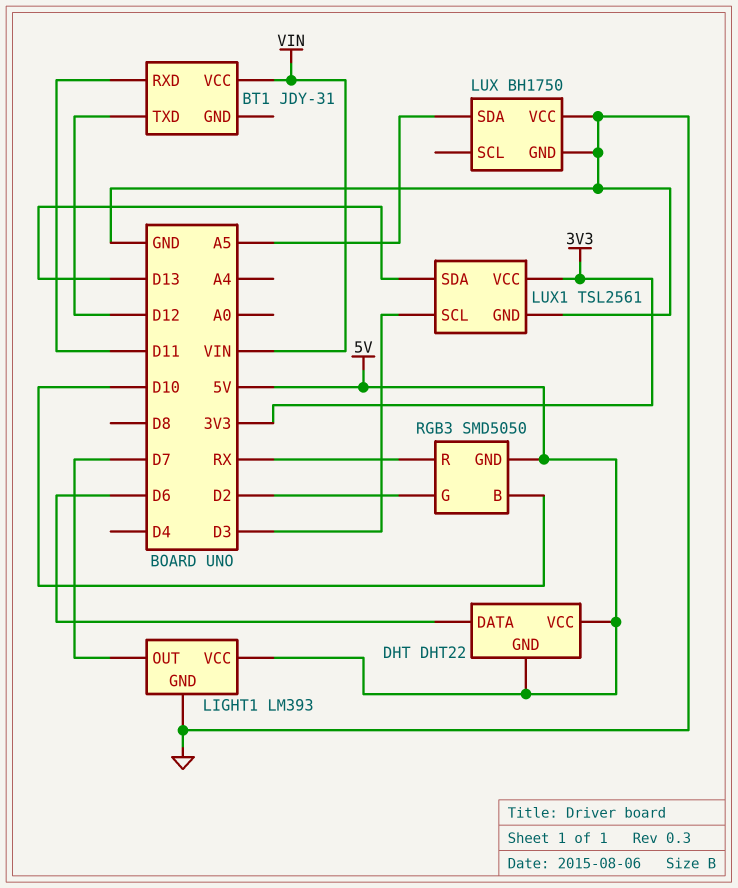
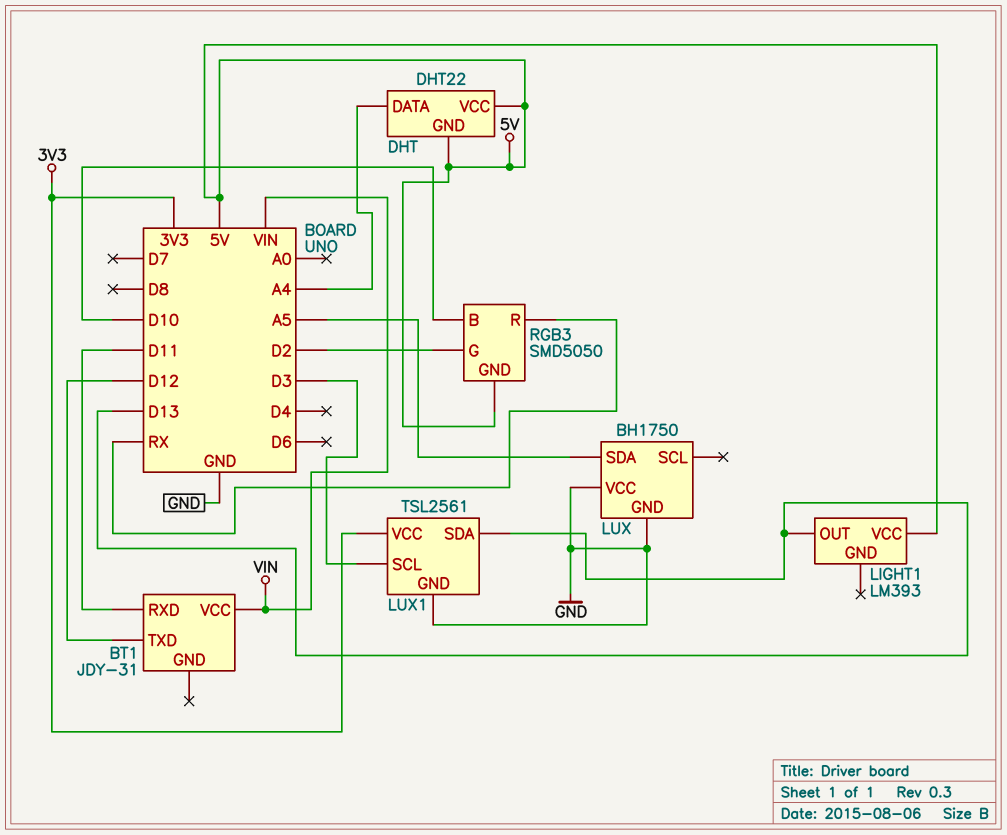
DHT pin DATA: D6 -> A4
LIGHT1 pin GND: GND -> none
LIGHT1 pin OUT: D7 -> D13

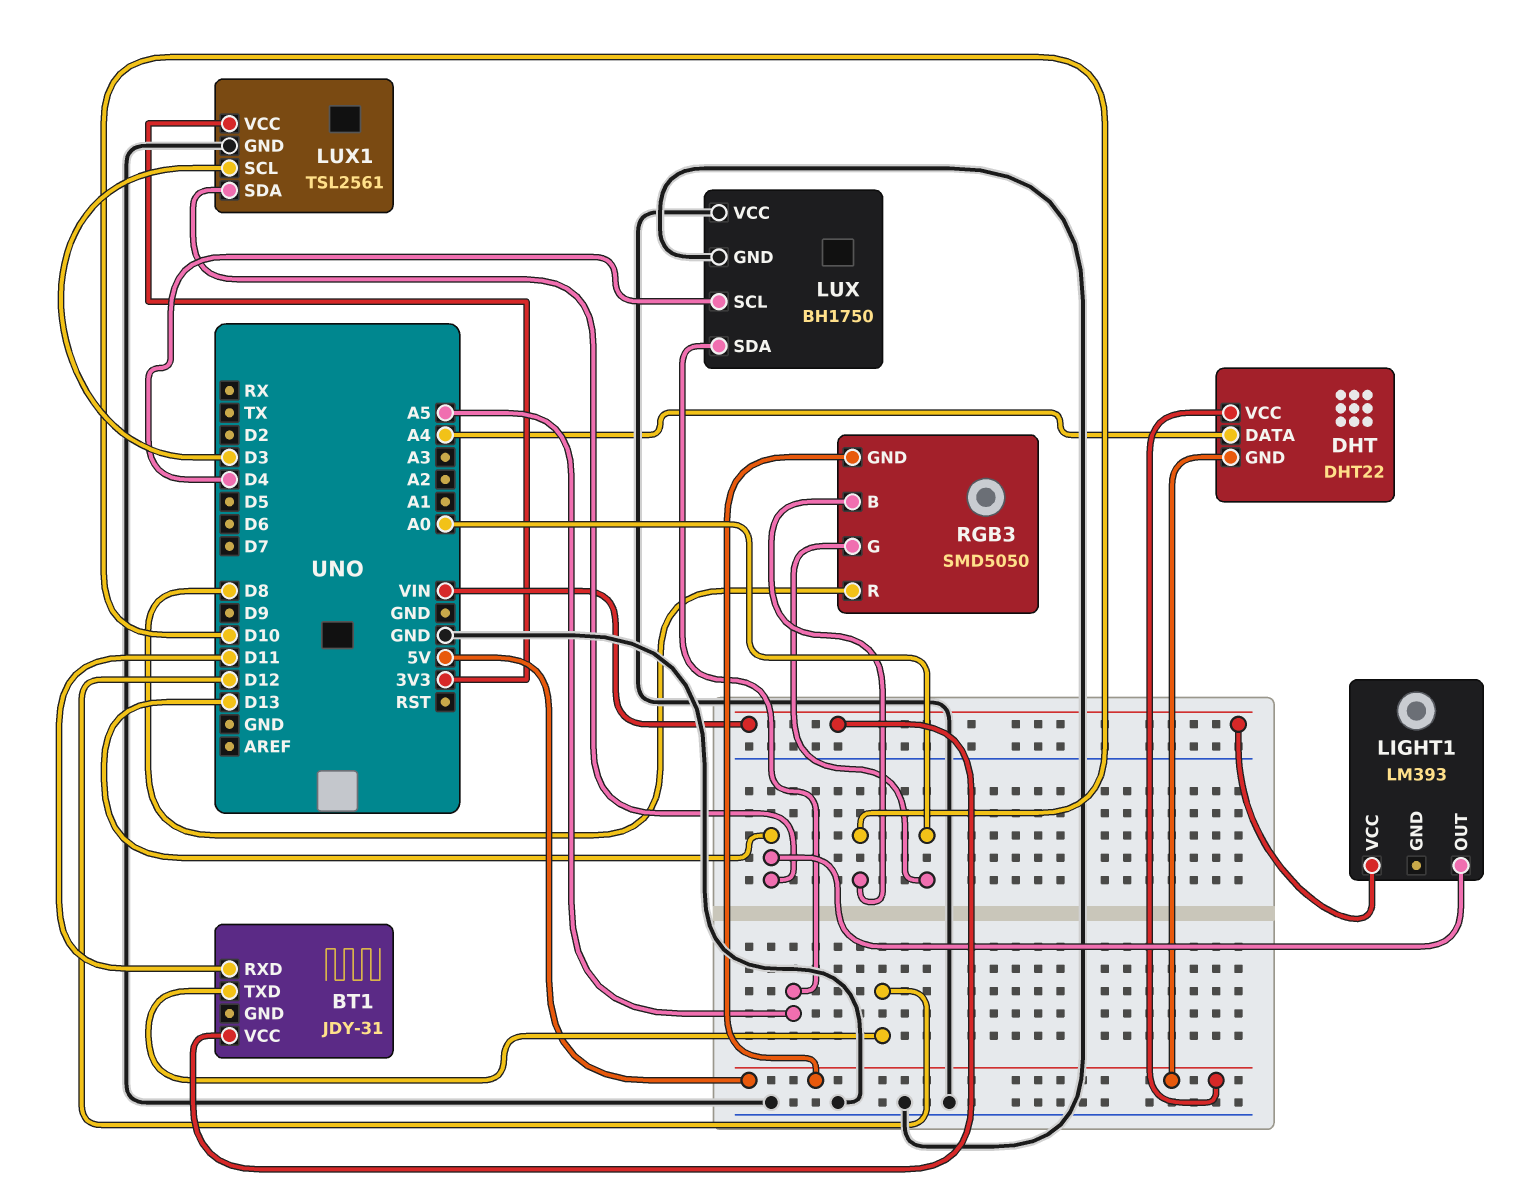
LIGHT1 pin VCC: 5V -> VIN
LUX pin SCL: none -> D4
RGB3 pin G: D2 -> A0
RGB3 pin R: RX -> D8

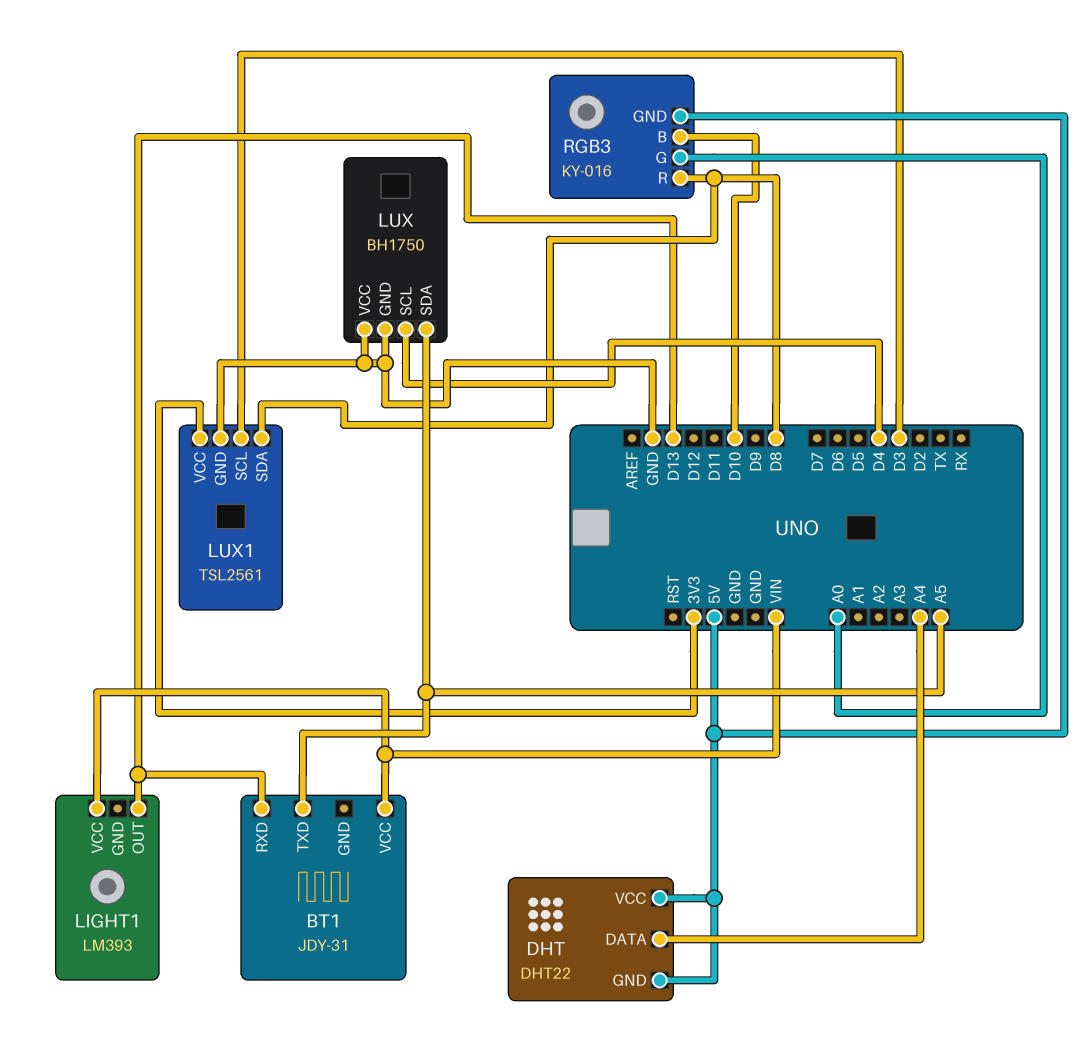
BT1 pin RXD: D11 -> D13
BT1 pin TXD: D12 -> A5
LUX1 pin SDA: D13 -> D8
RGB3: SMD5050 -> KY-016

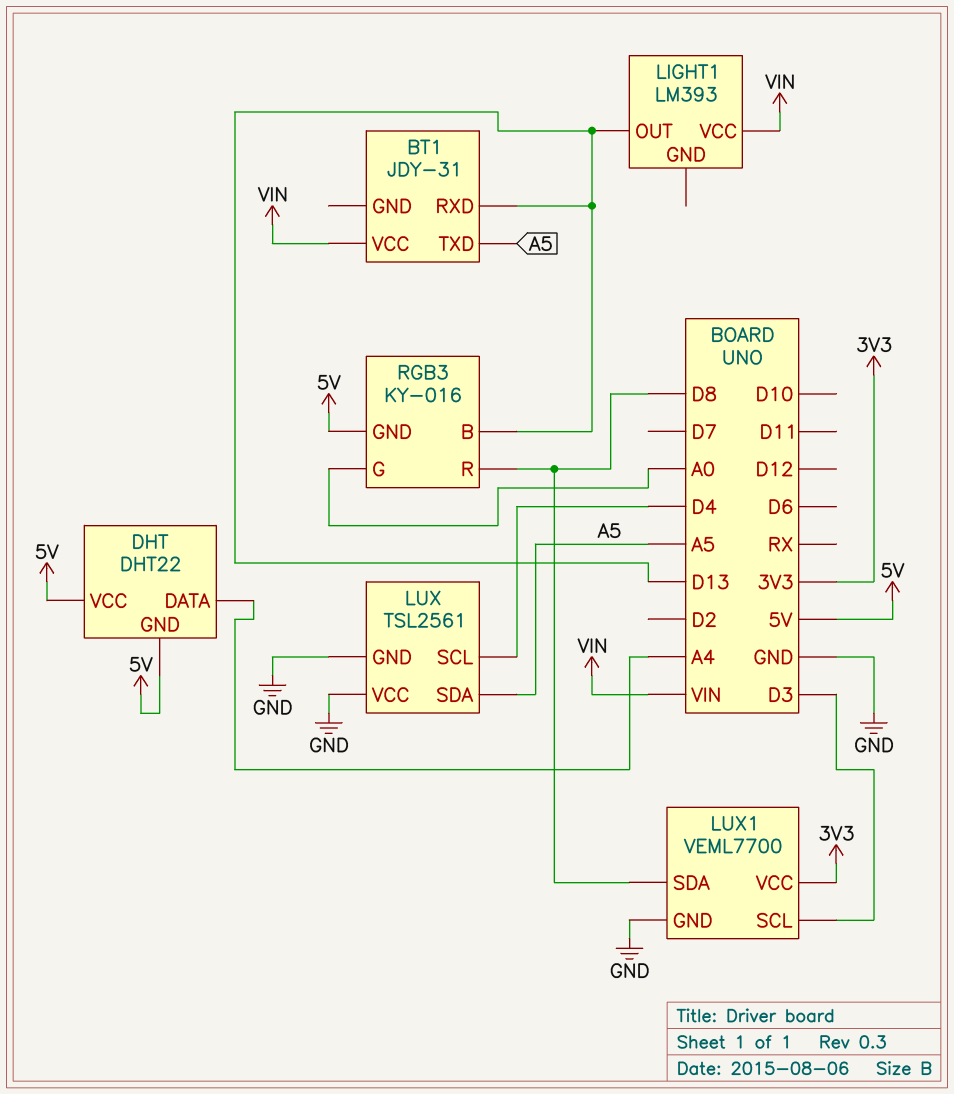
LUX: BH1750 -> TSL2561
LUX1: TSL2561 -> VEML7700
RGB3 pin B: D10 -> D13

